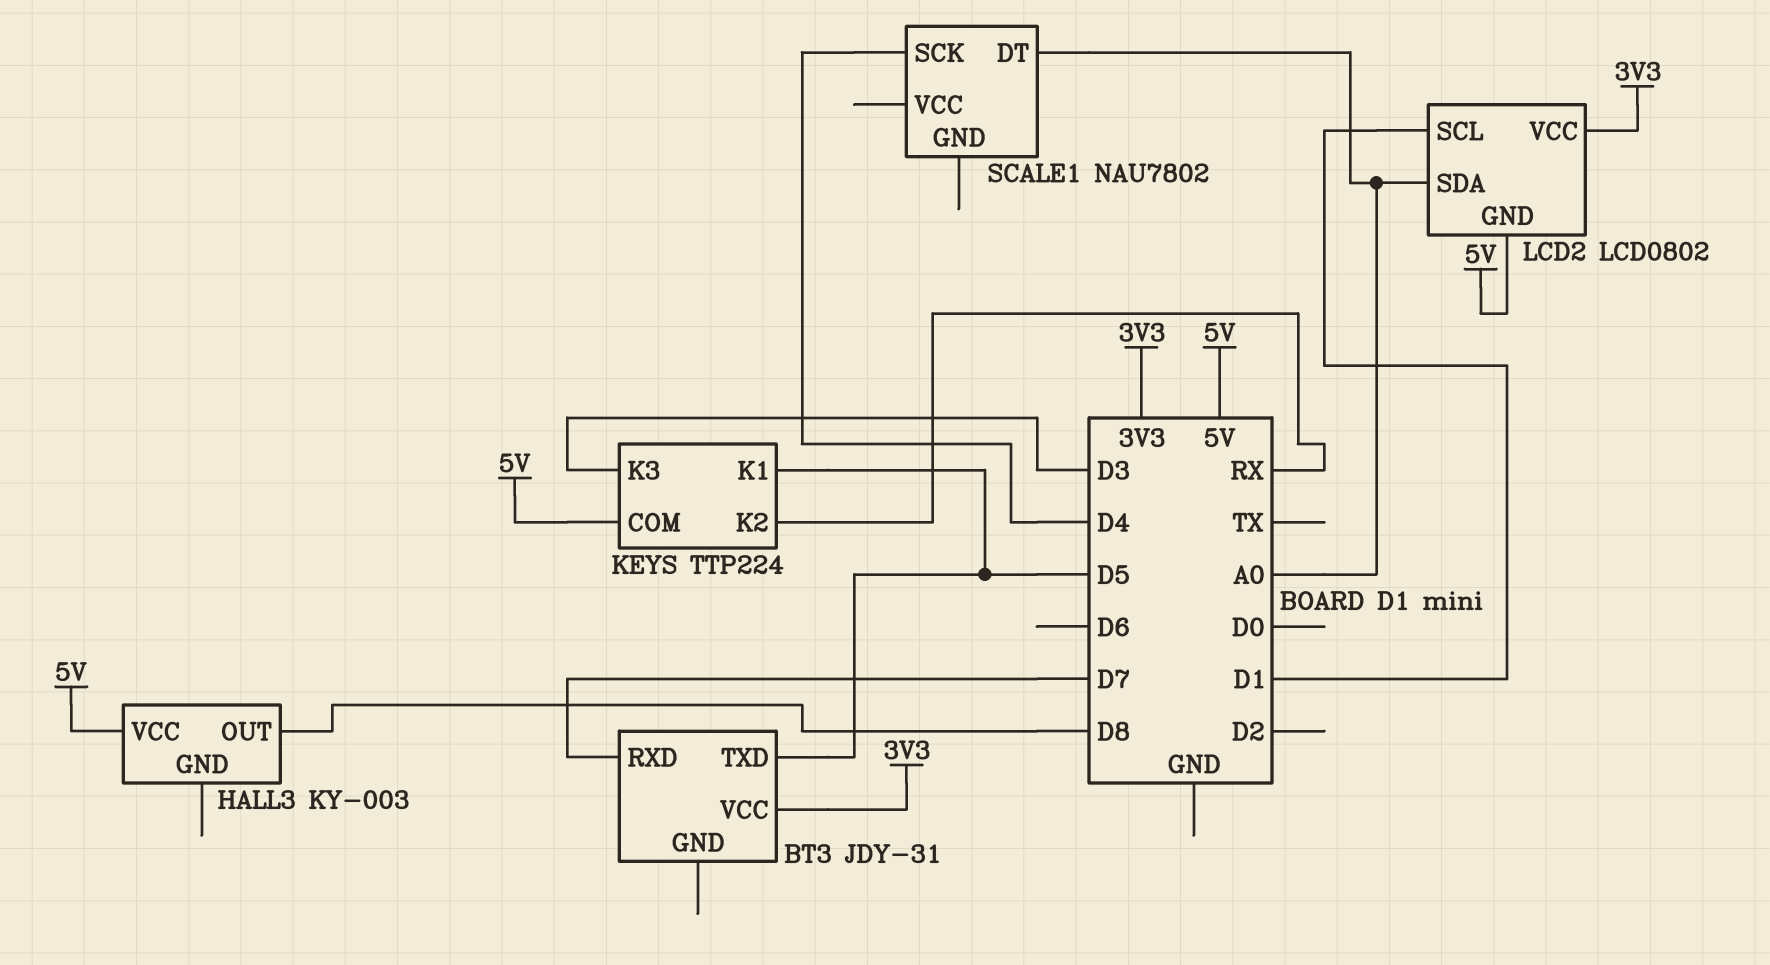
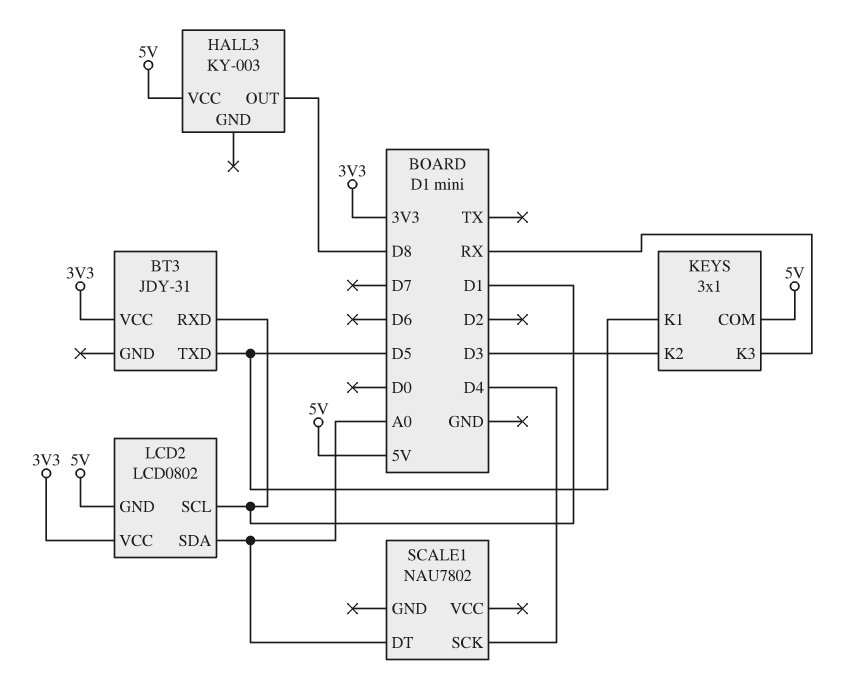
BT3 pin RXD: D7 -> D1
KEYS: TTP224 -> 3x1
KEYS pin K2: RX -> D3
KEYS pin K3: D3 -> RX

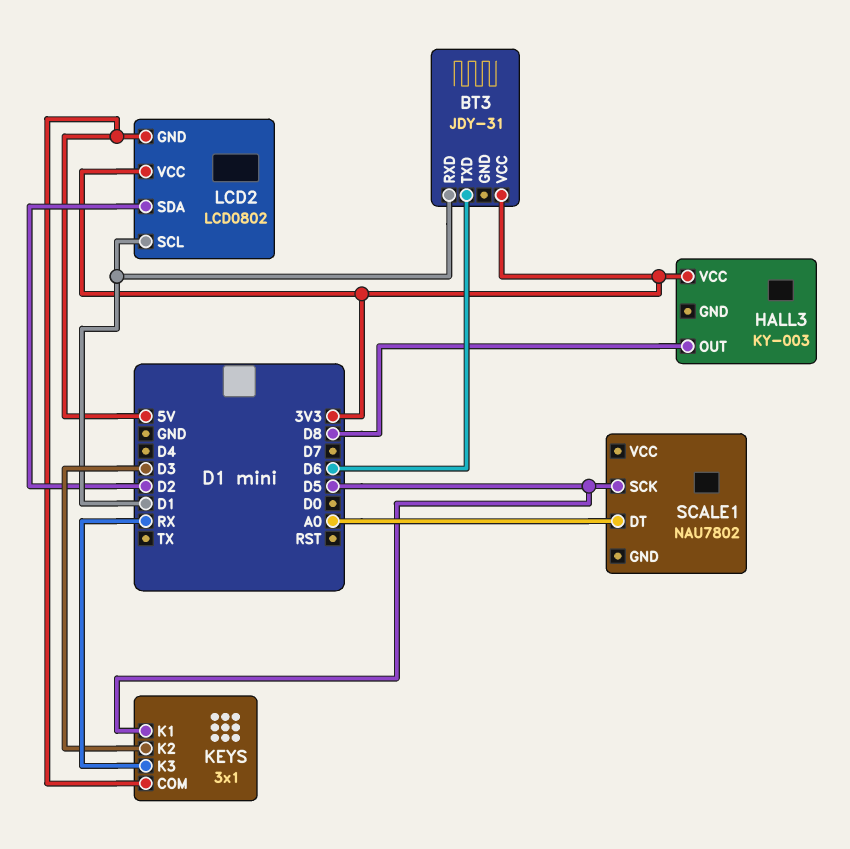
BT3 pin TXD: D5 -> D6
HALL3 pin VCC: 5V -> 3V3
LCD2 pin SDA: A0 -> D2
SCALE1 pin SCK: D4 -> D5

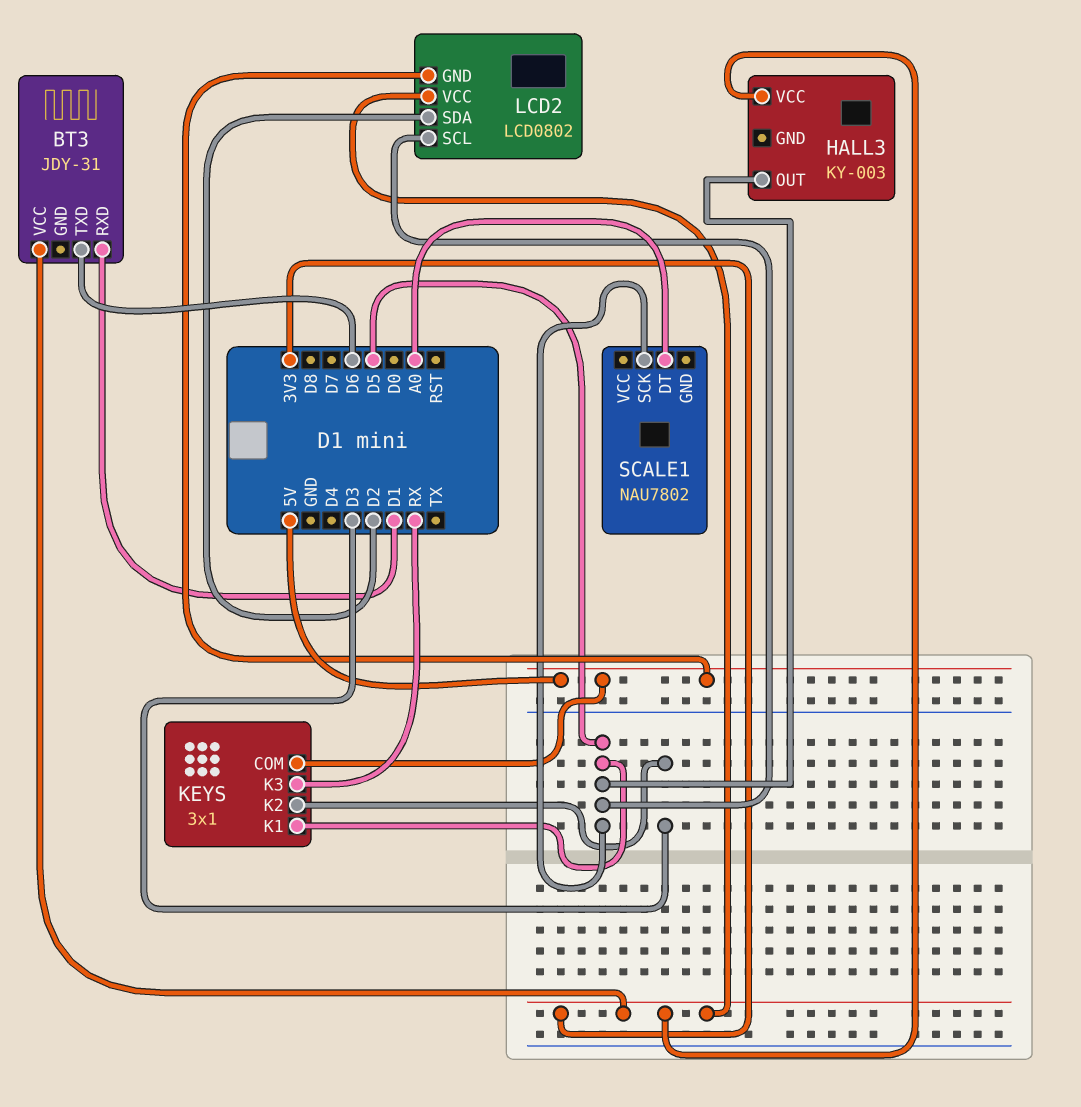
HALL3 pin OUT: D8 -> D5
LCD2 pin SCL: D1 -> D5

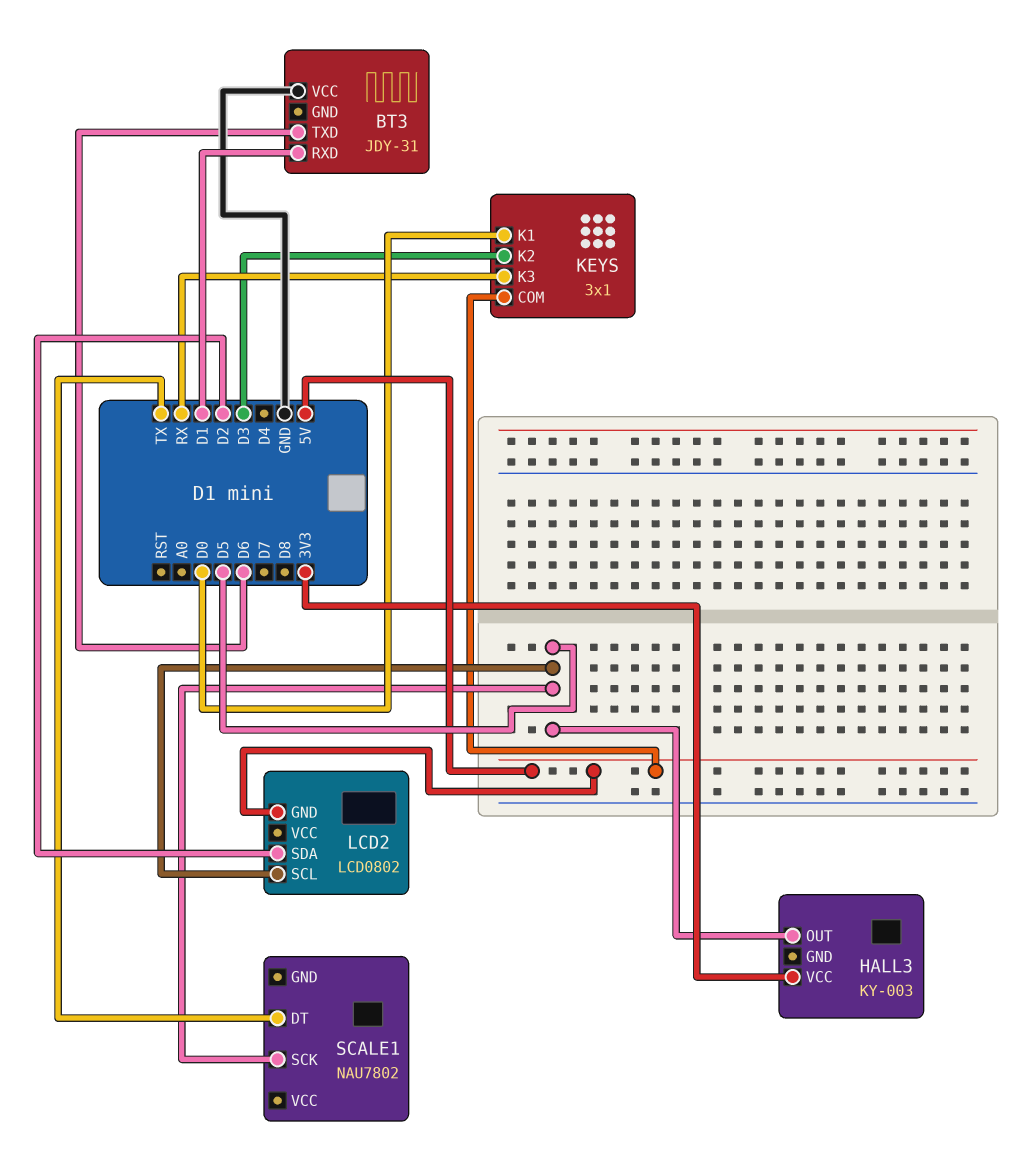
BT3 pin VCC: 3V3 -> GND
KEYS pin K1: D5 -> D0
LCD2 pin VCC: 3V3 -> none
SCALE1 pin DT: A0 -> TX

